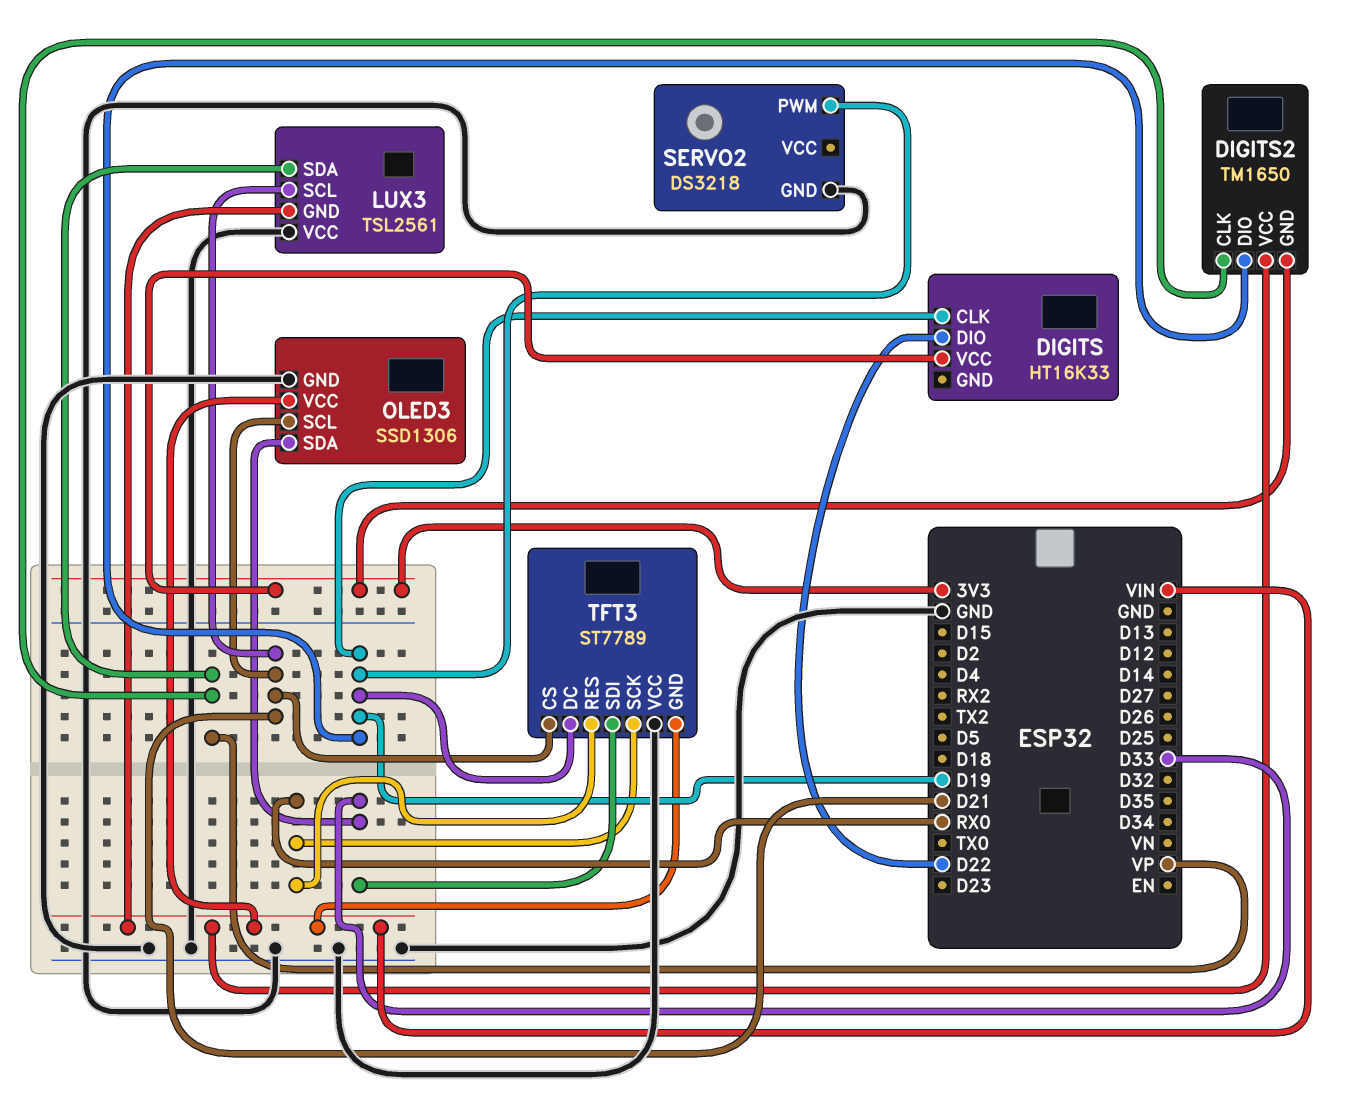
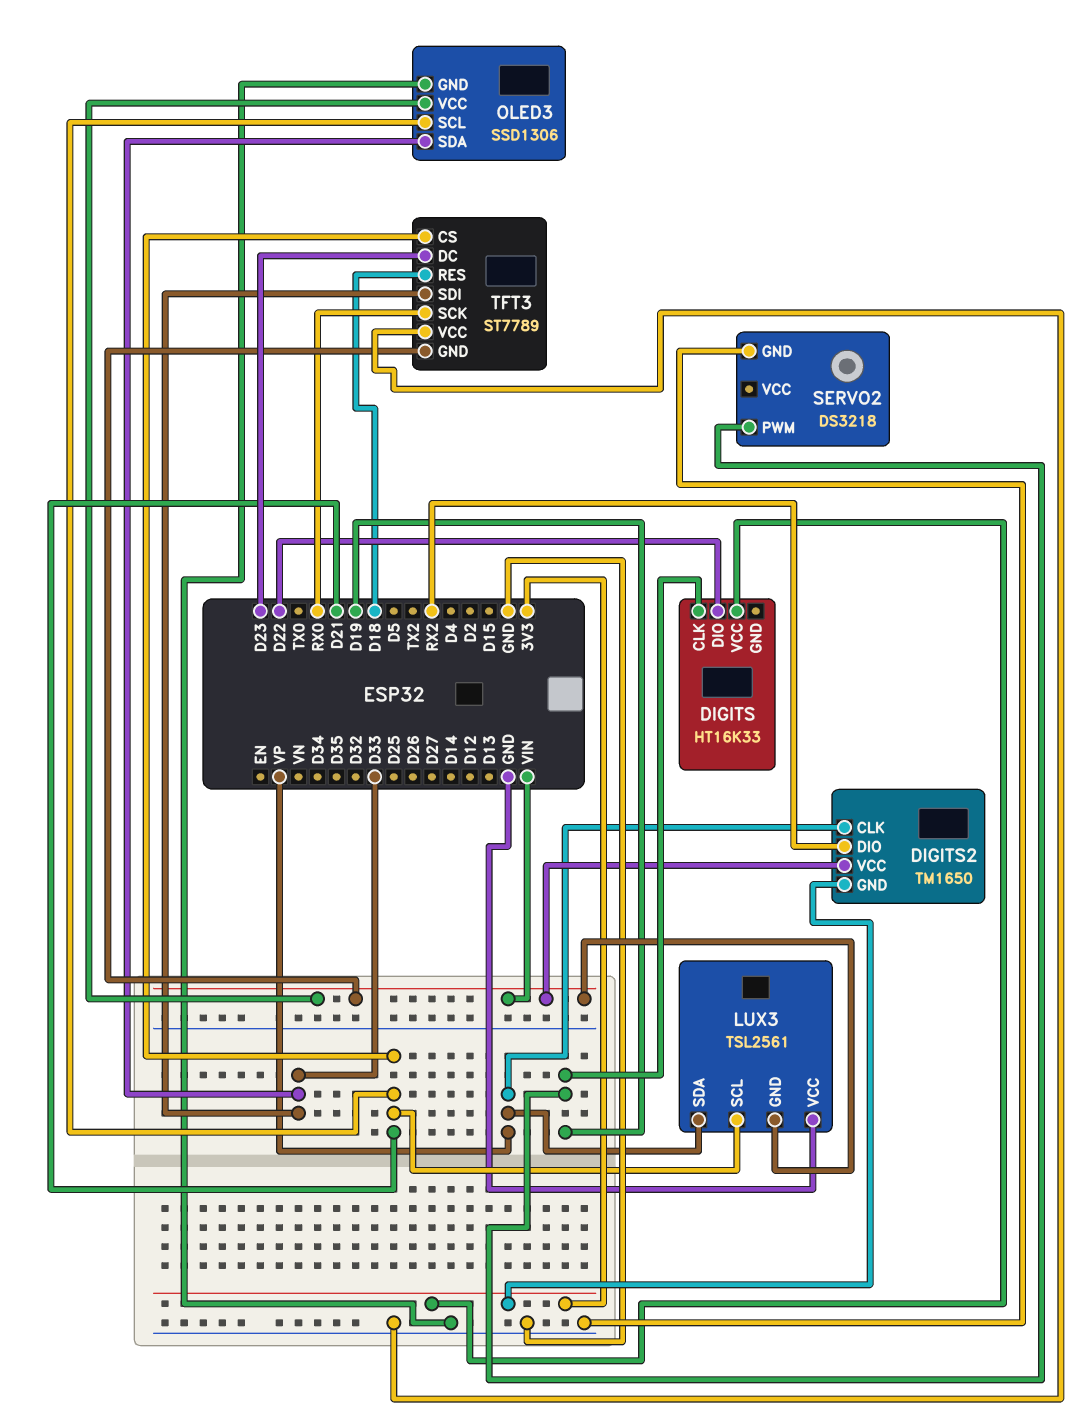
DIGITS2 pin DIO: D19 -> RX2
TFT3 pin DC: D19 -> D23
TFT3 pin RES: RX0 -> D18

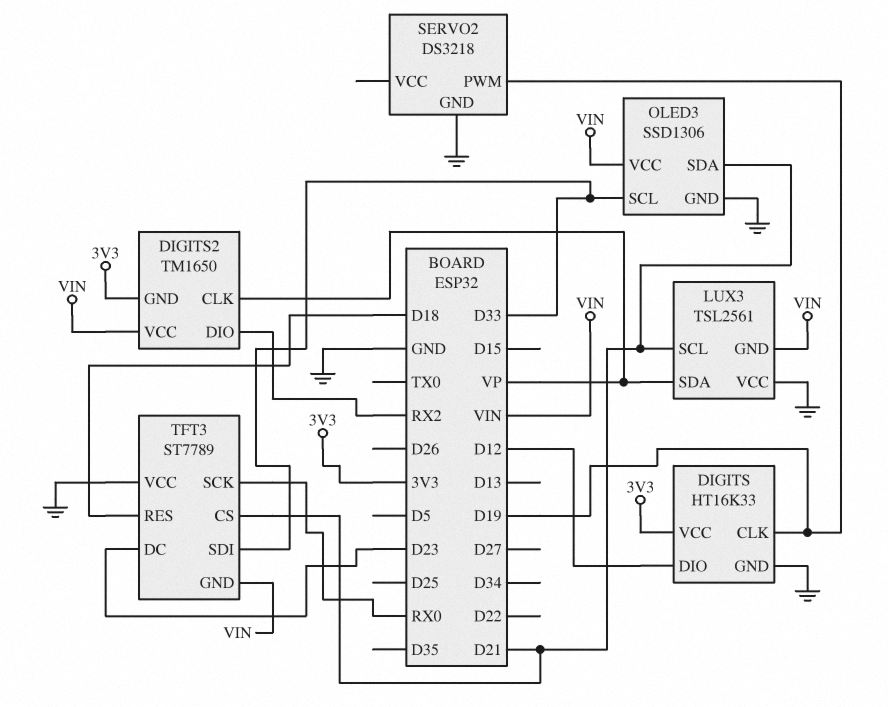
DIGITS pin DIO: D22 -> D12
DIGITS pin GND: none -> GND
OLED3 pin SCL: D21 -> D33
OLED3 pin SDA: D33 -> D21

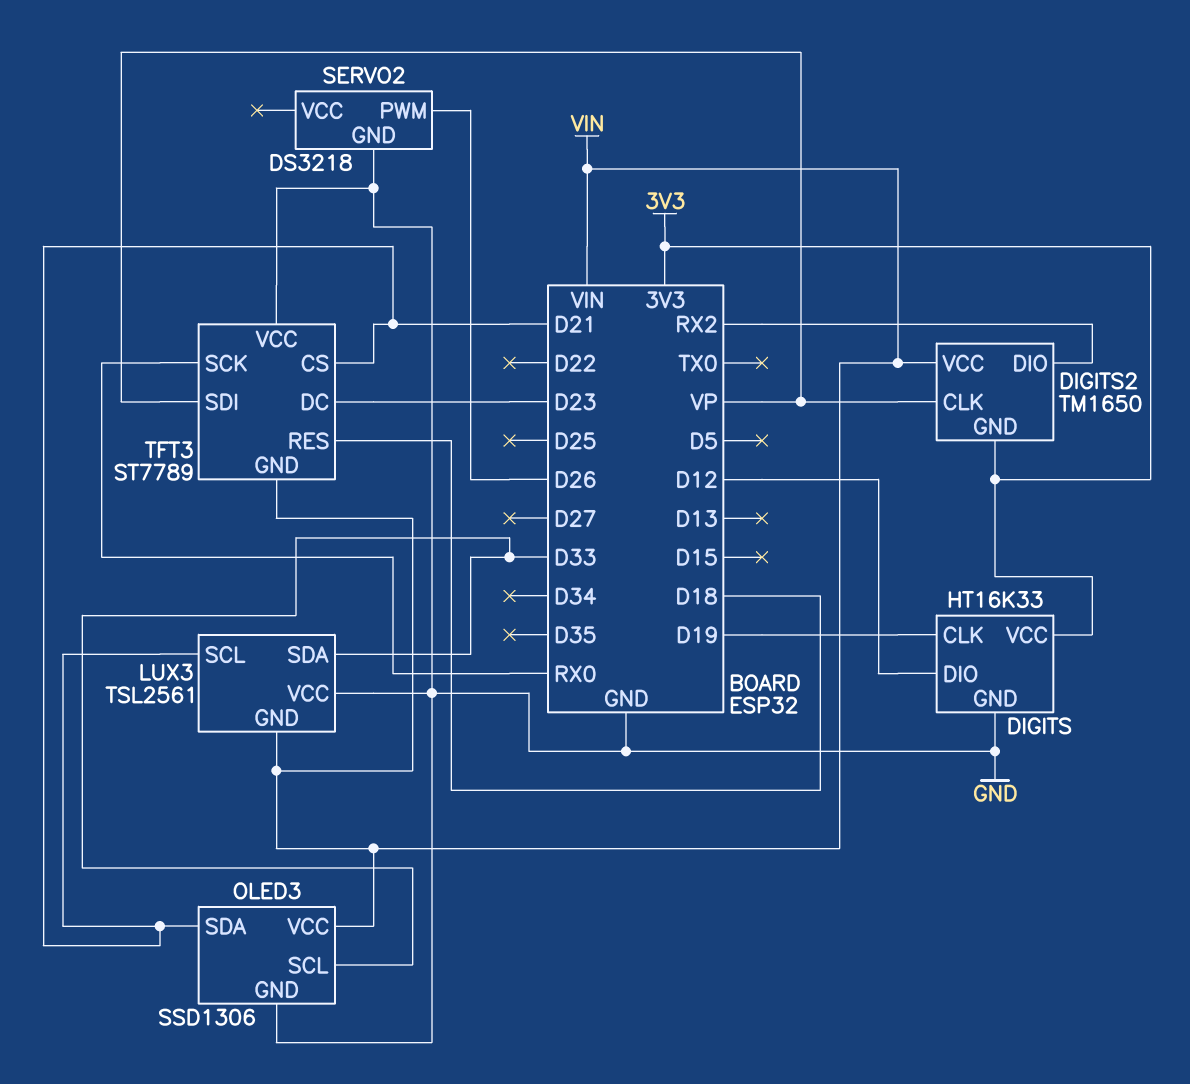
LUX3 pin SDA: VP -> D33
SERVO2 pin PWM: D19 -> D26
TFT3 pin SDI: D33 -> VP

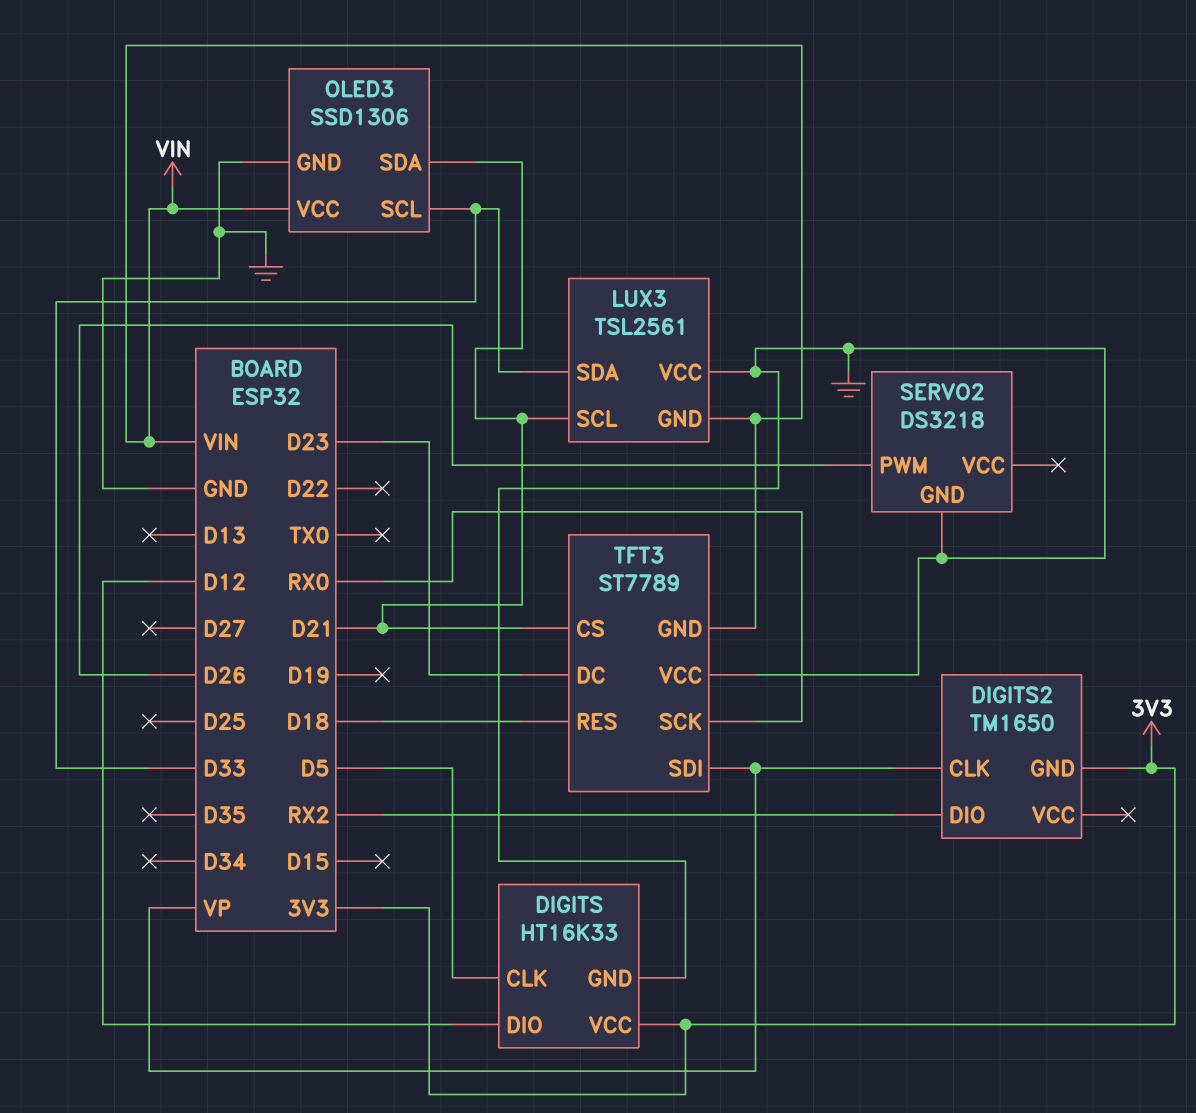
DIGITS pin CLK: D19 -> D5
DIGITS2 pin VCC: VIN -> none

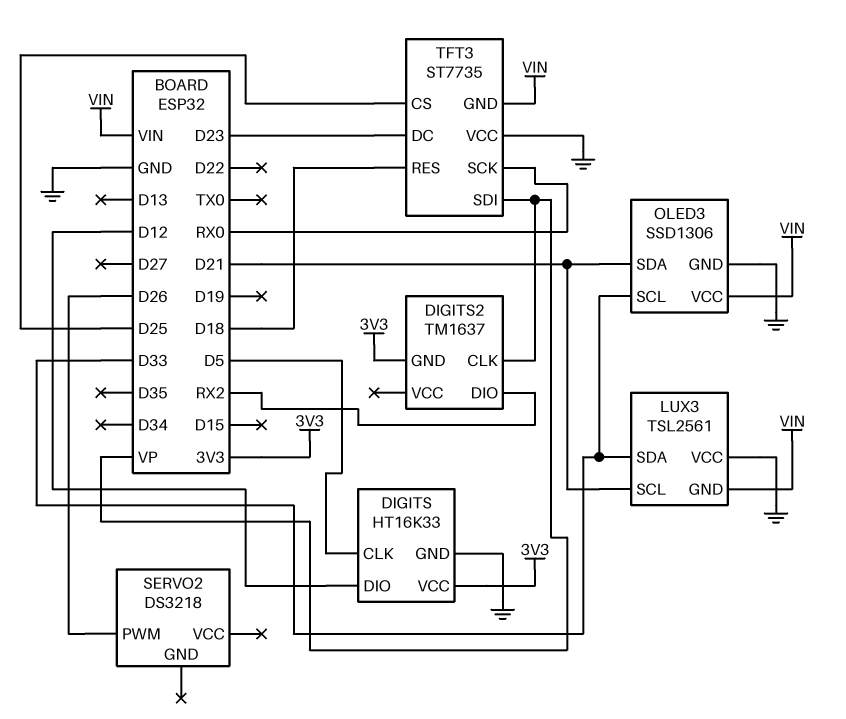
DIGITS2: TM1650 -> TM1637
SERVO2 pin GND: GND -> none
TFT3: ST7789 -> ST7735
TFT3 pin CS: D21 -> D25

